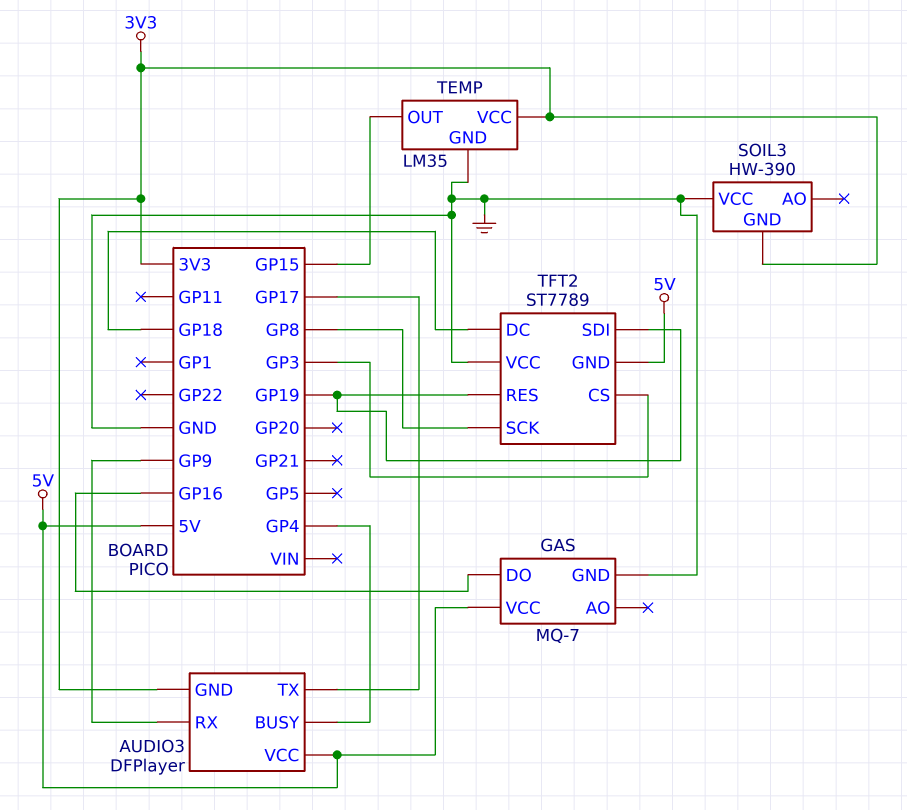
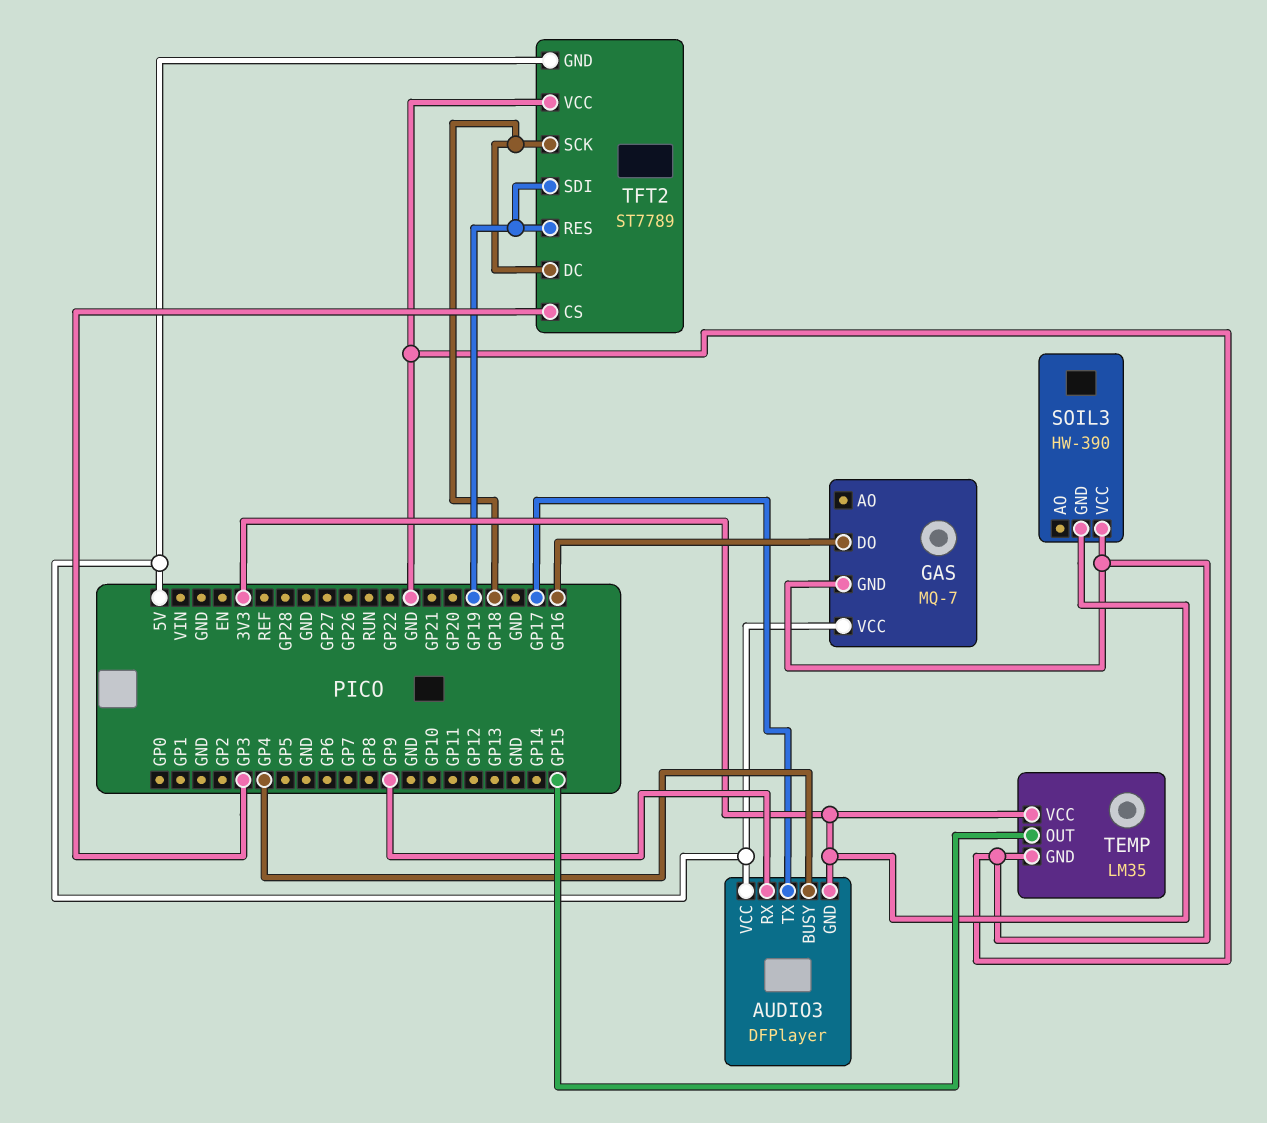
TFT2 pin SCK: GP8 -> GP18

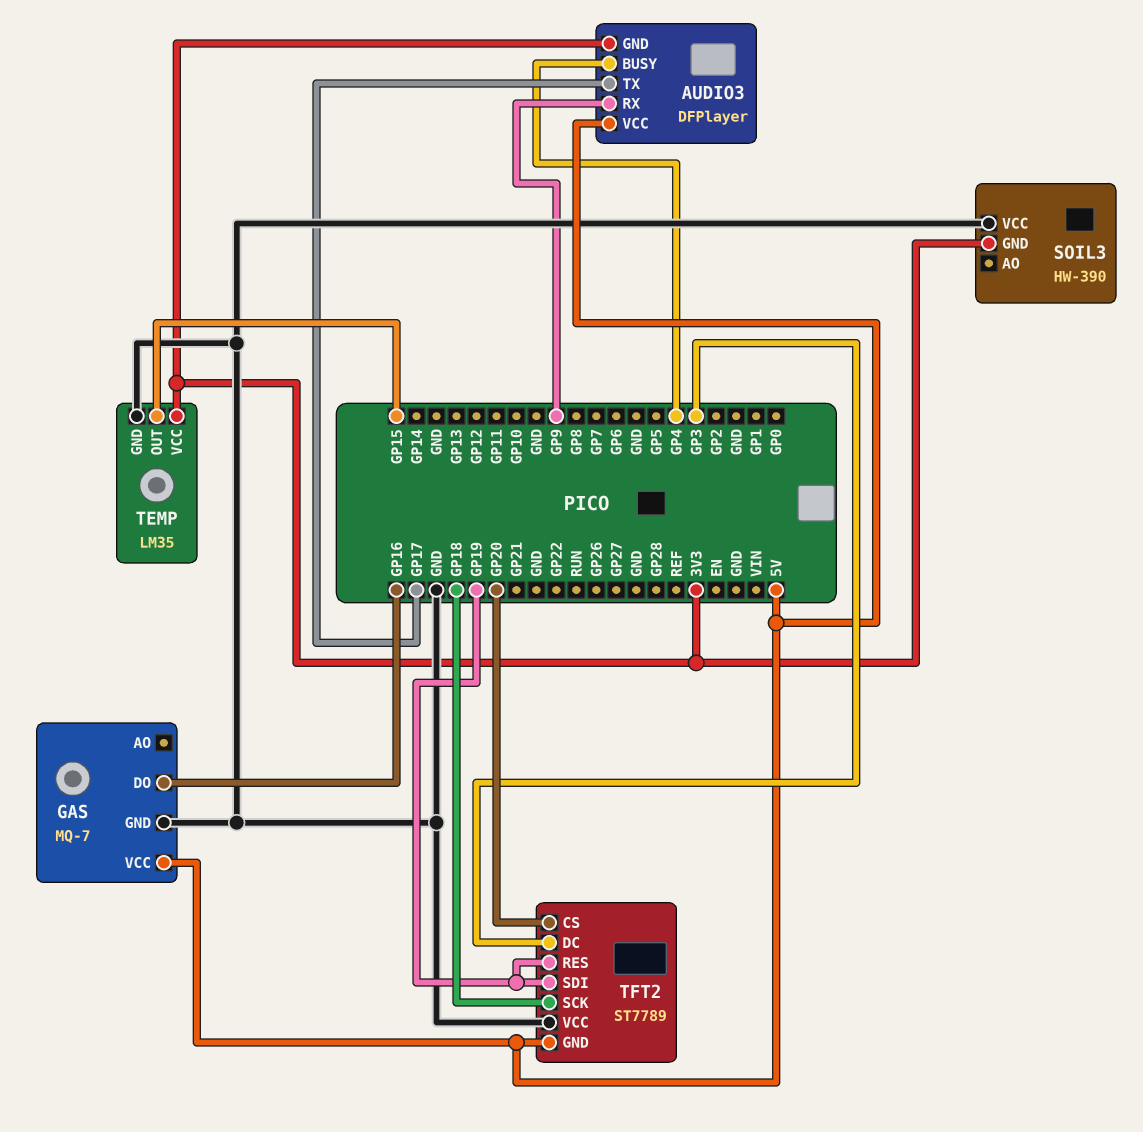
TFT2 pin CS: GP3 -> GP20
TFT2 pin DC: GP18 -> GP3

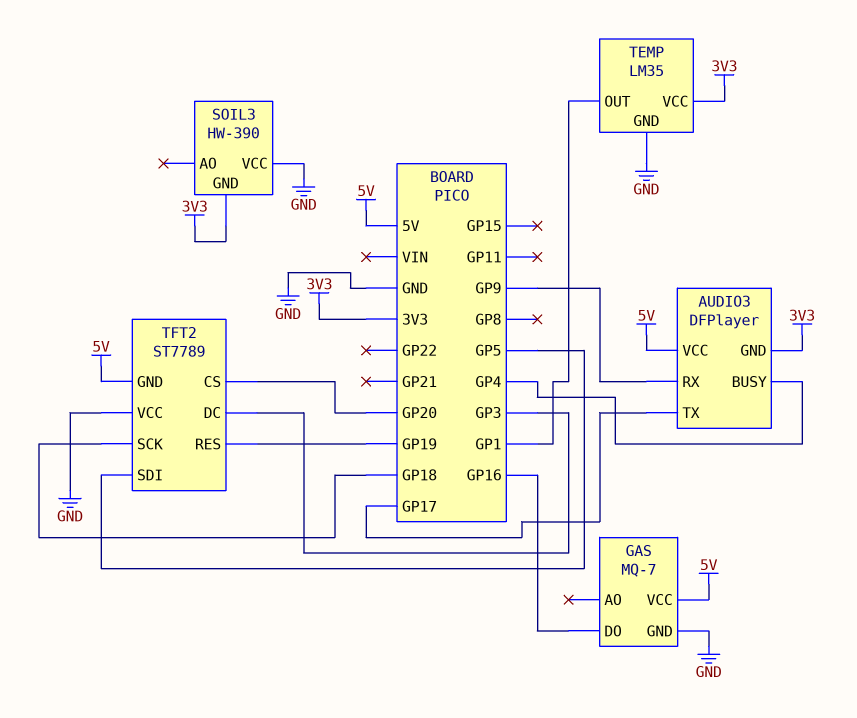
TEMP pin OUT: GP15 -> GP1
TFT2 pin SDI: GP19 -> GP5

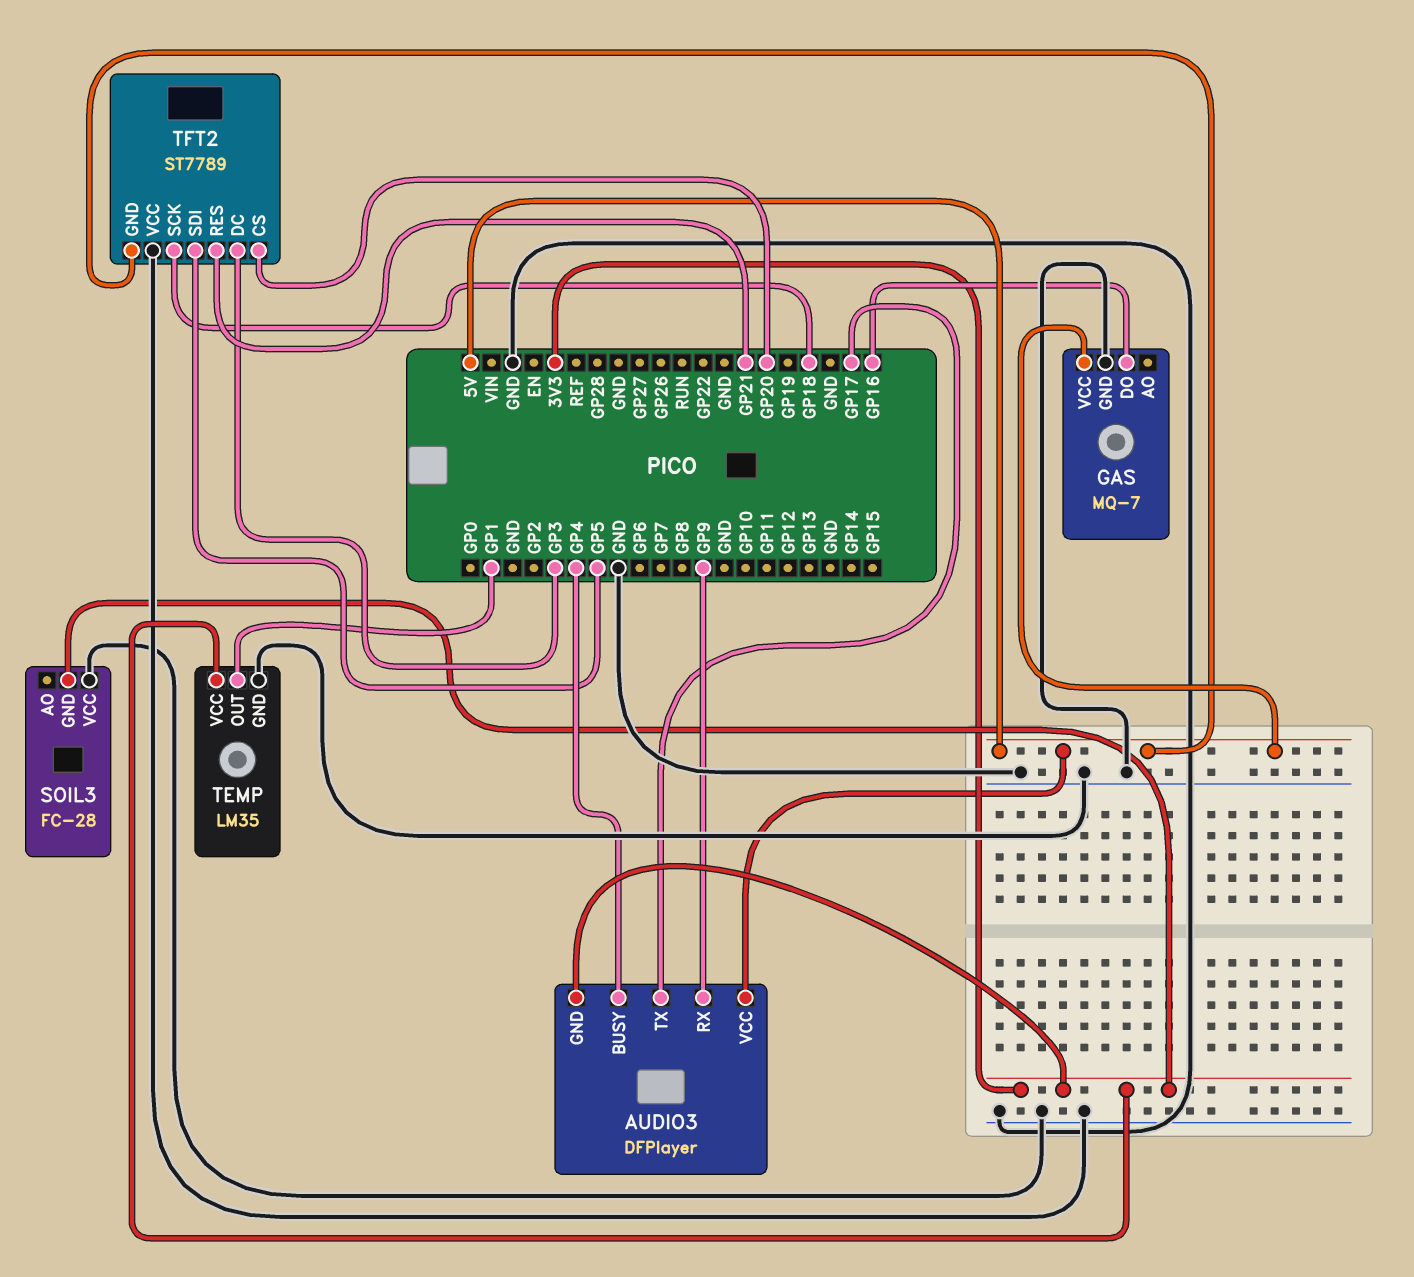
SOIL3: HW-390 -> FC-28
TFT2 pin RES: GP19 -> GP21

